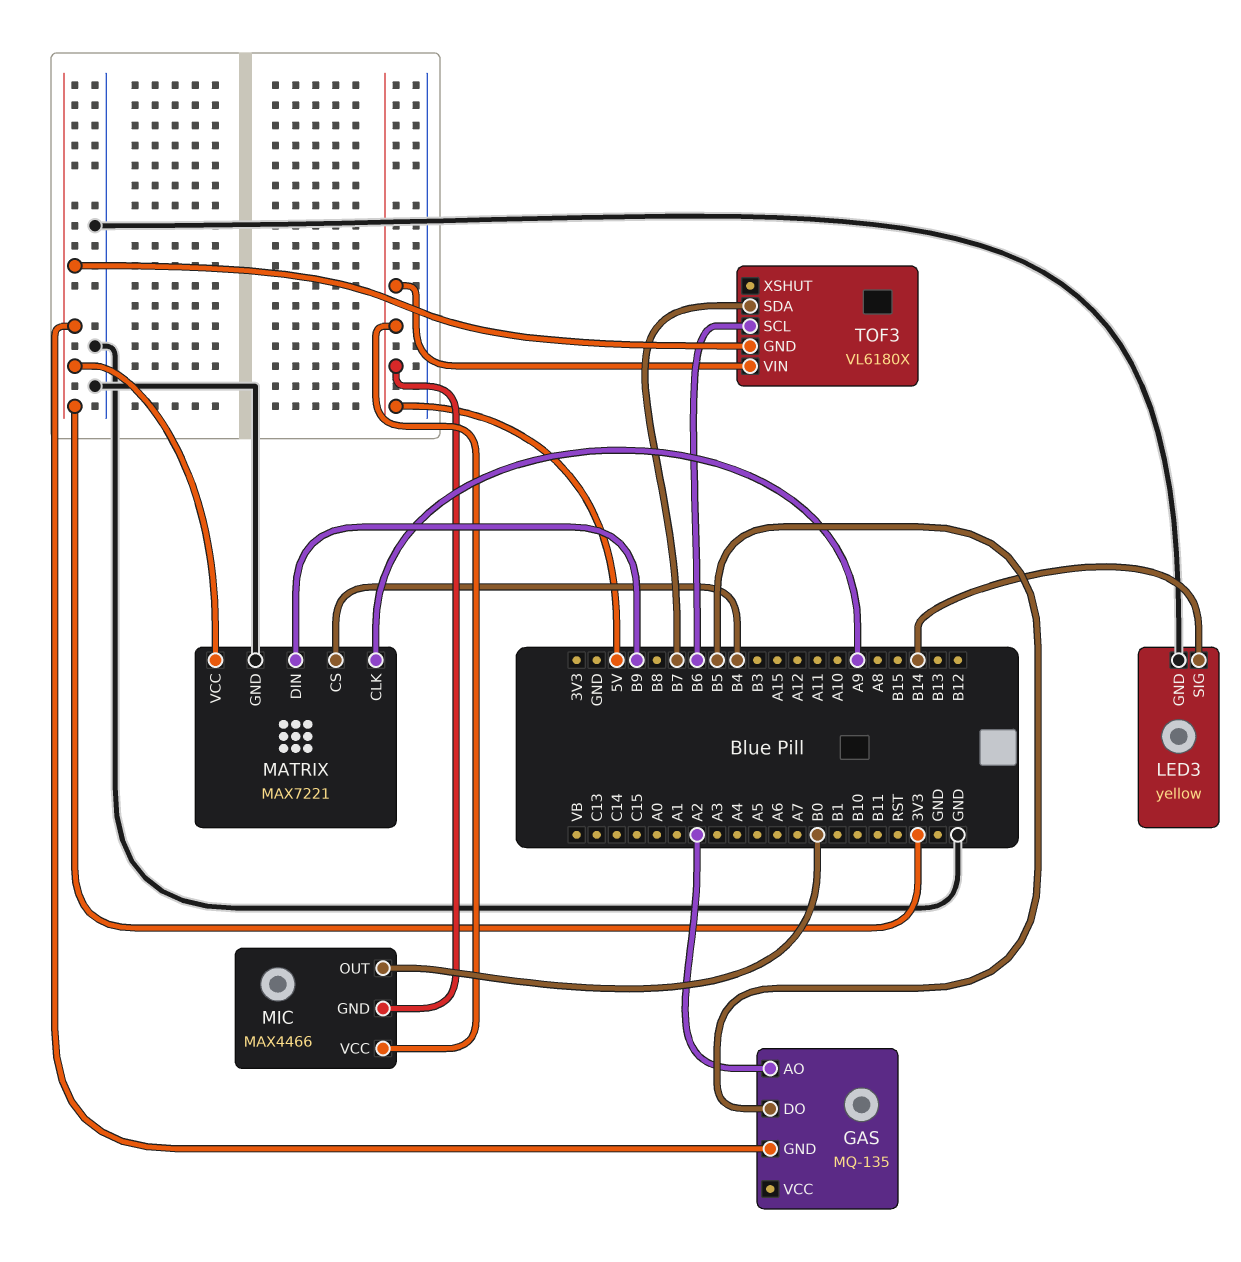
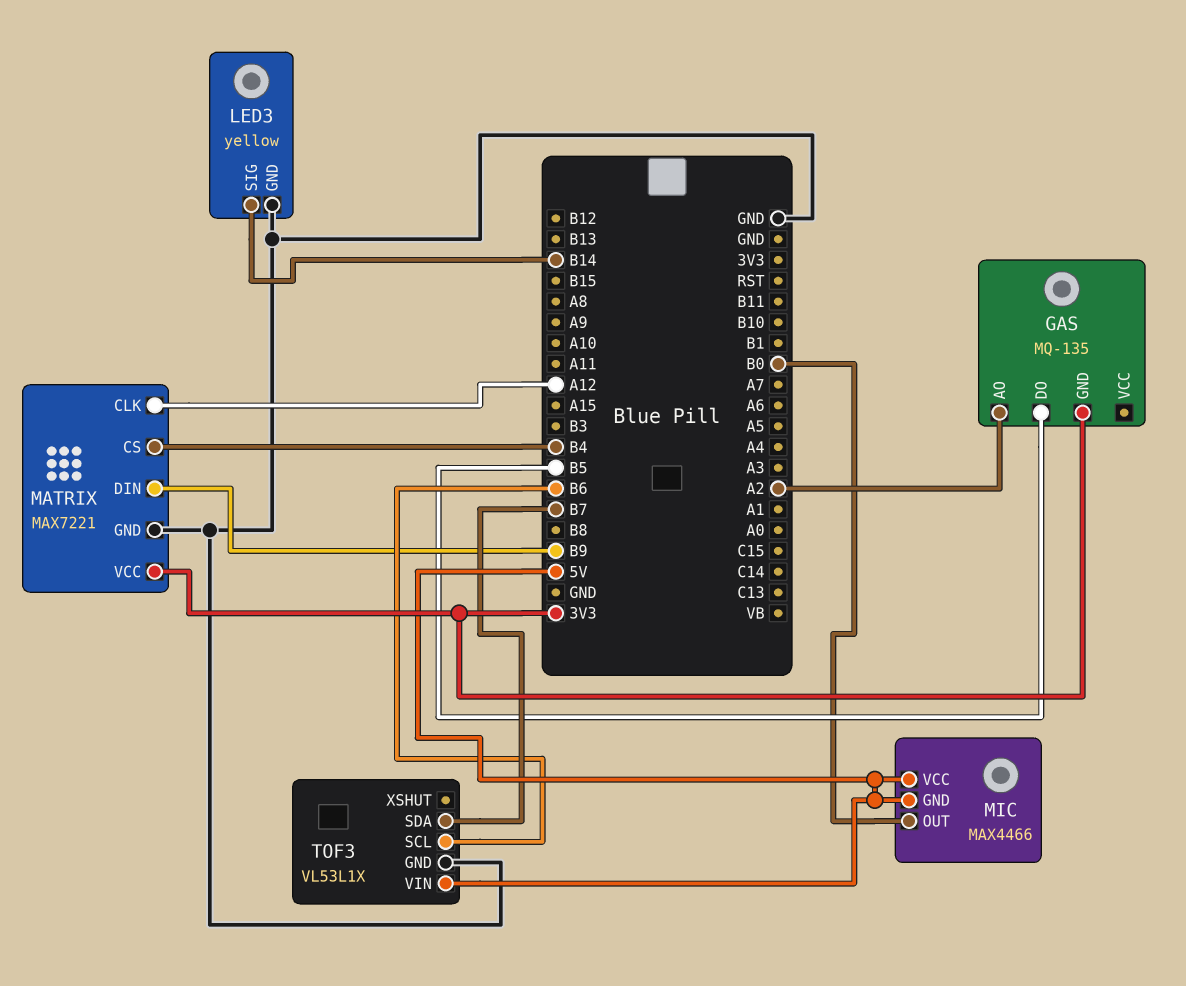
MATRIX pin CLK: A9 -> A12
TOF3: VL6180X -> VL53L1X
TOF3 pin GND: 3V3 -> GND

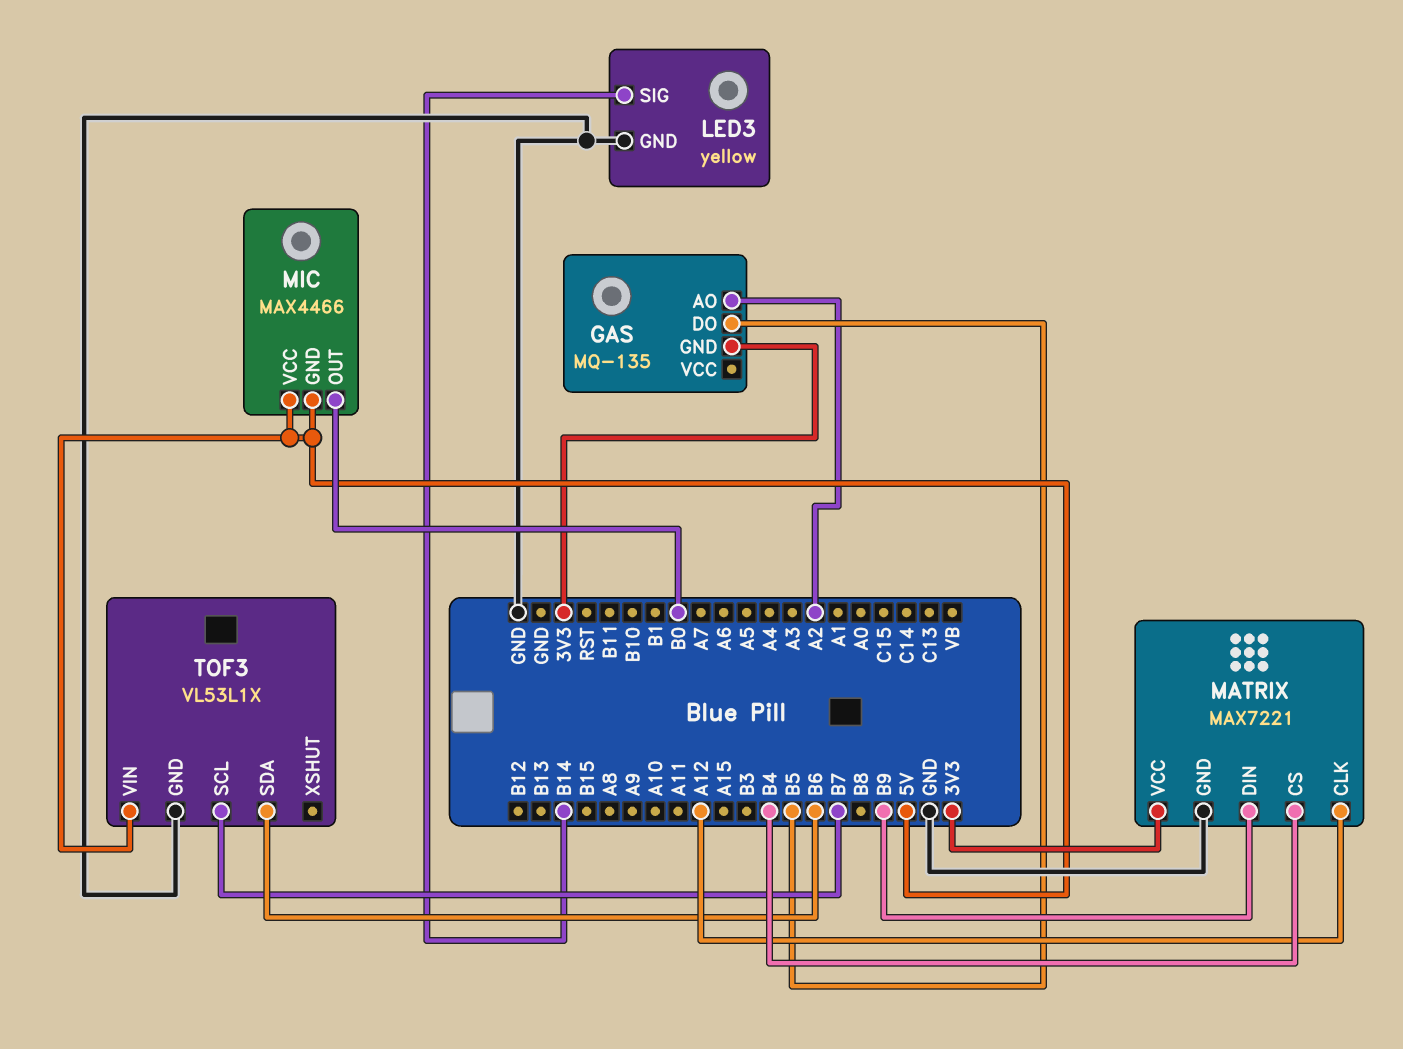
TOF3 pin SCL: B6 -> B7
TOF3 pin SDA: B7 -> B6

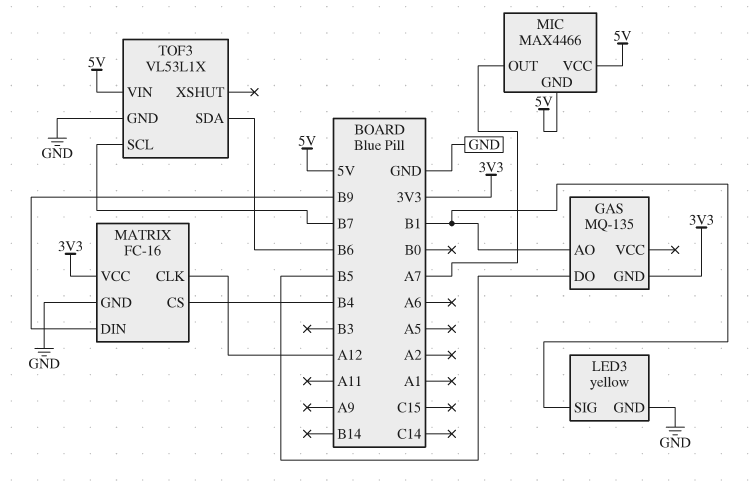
GAS pin AO: A2 -> B1
LED3 pin SIG: B14 -> B1
MATRIX: MAX7221 -> FC-16
MIC pin OUT: B0 -> A7

